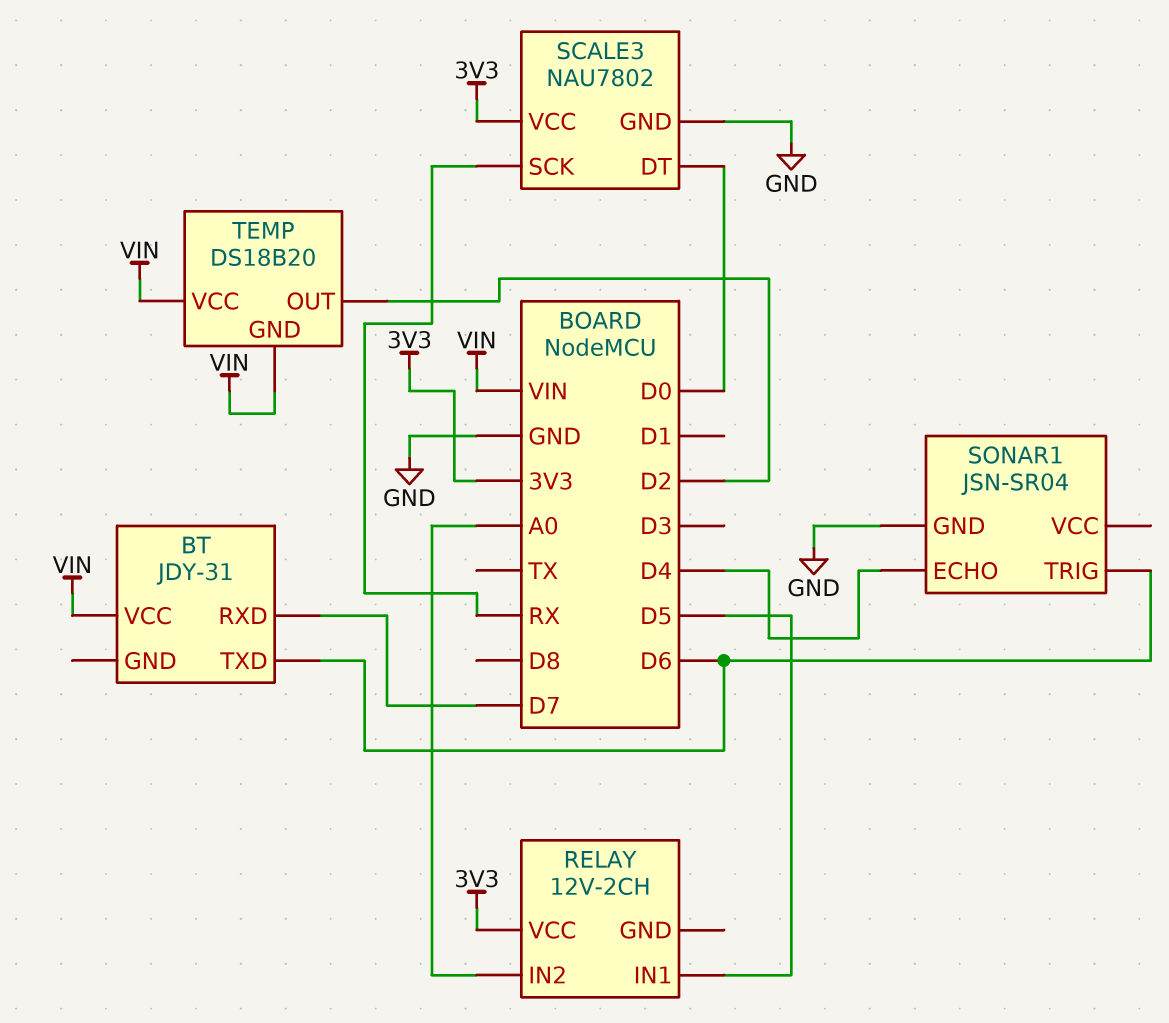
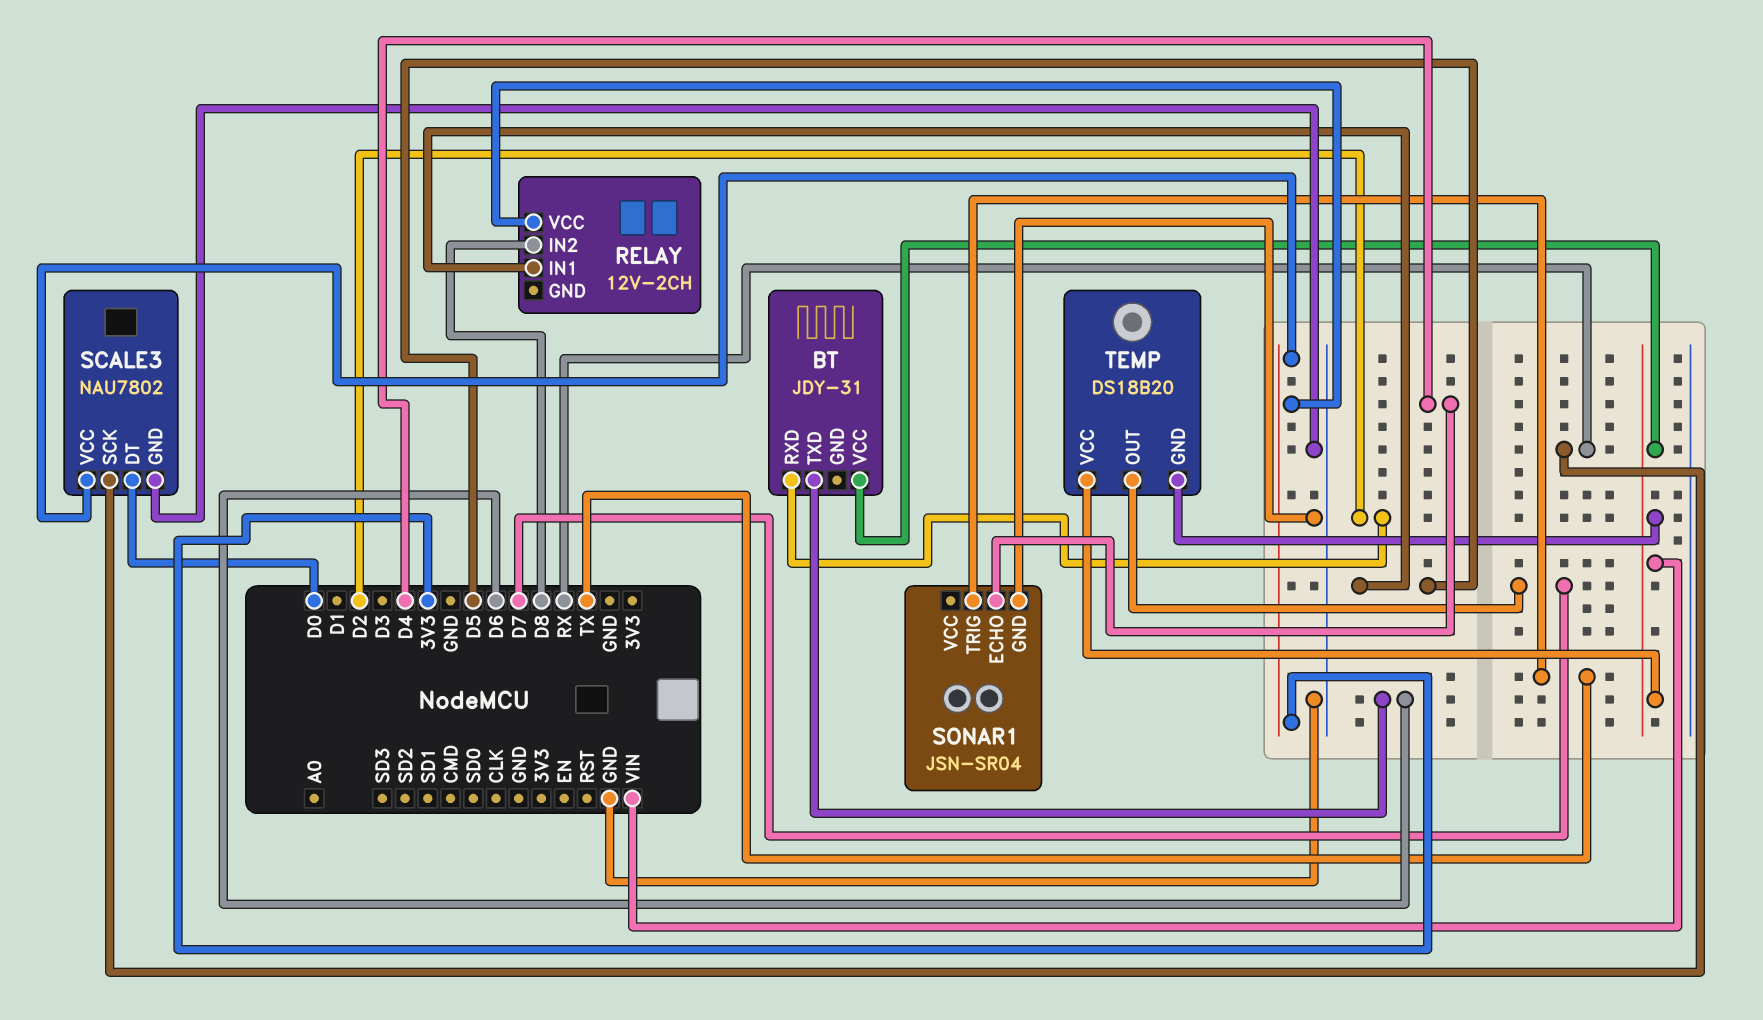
BT pin RXD: D7 -> D2
RELAY pin IN2: A0 -> D8
SONAR1 pin TRIG: D6 -> TX
TEMP pin OUT: D2 -> D7

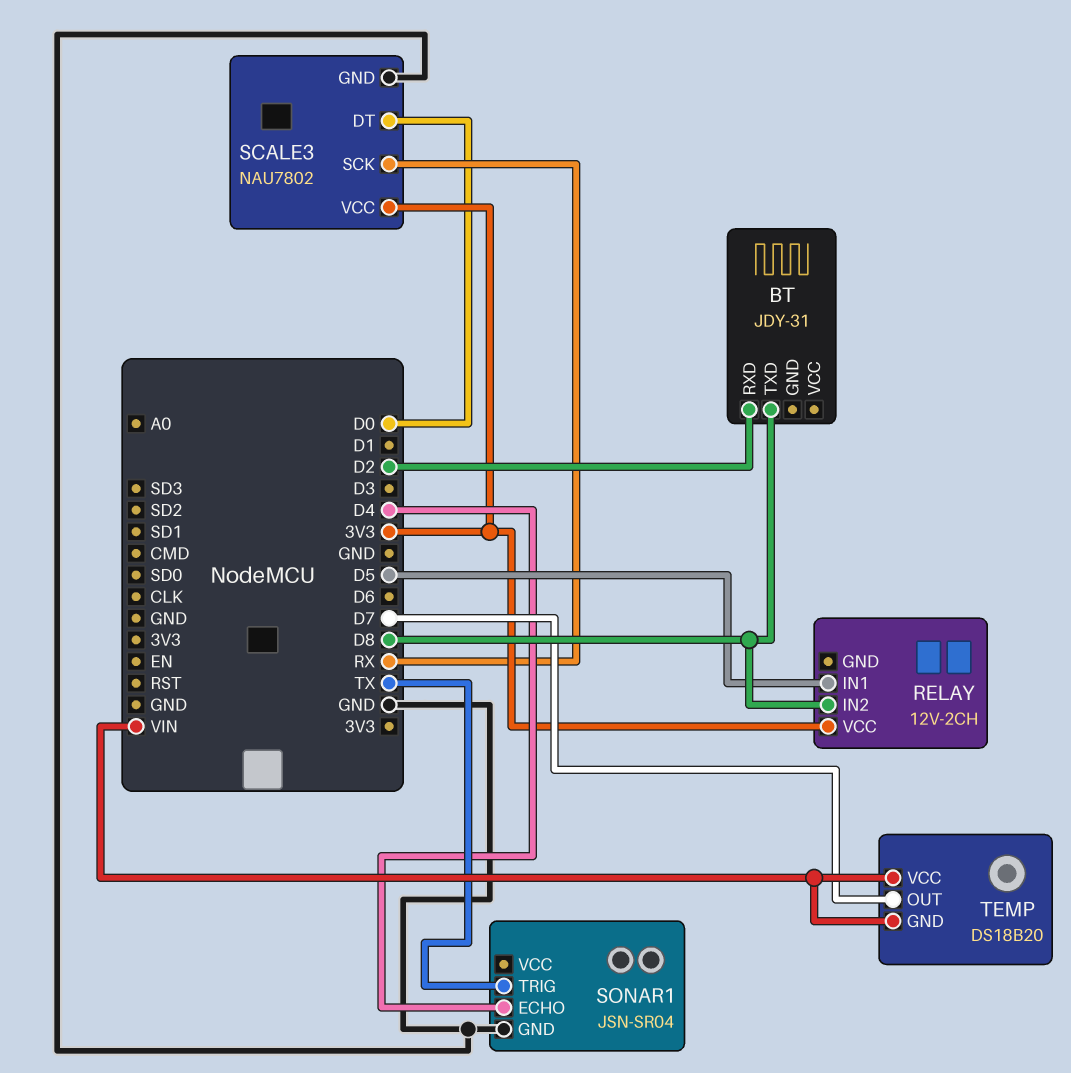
BT pin TXD: D6 -> D8
BT pin VCC: VIN -> none

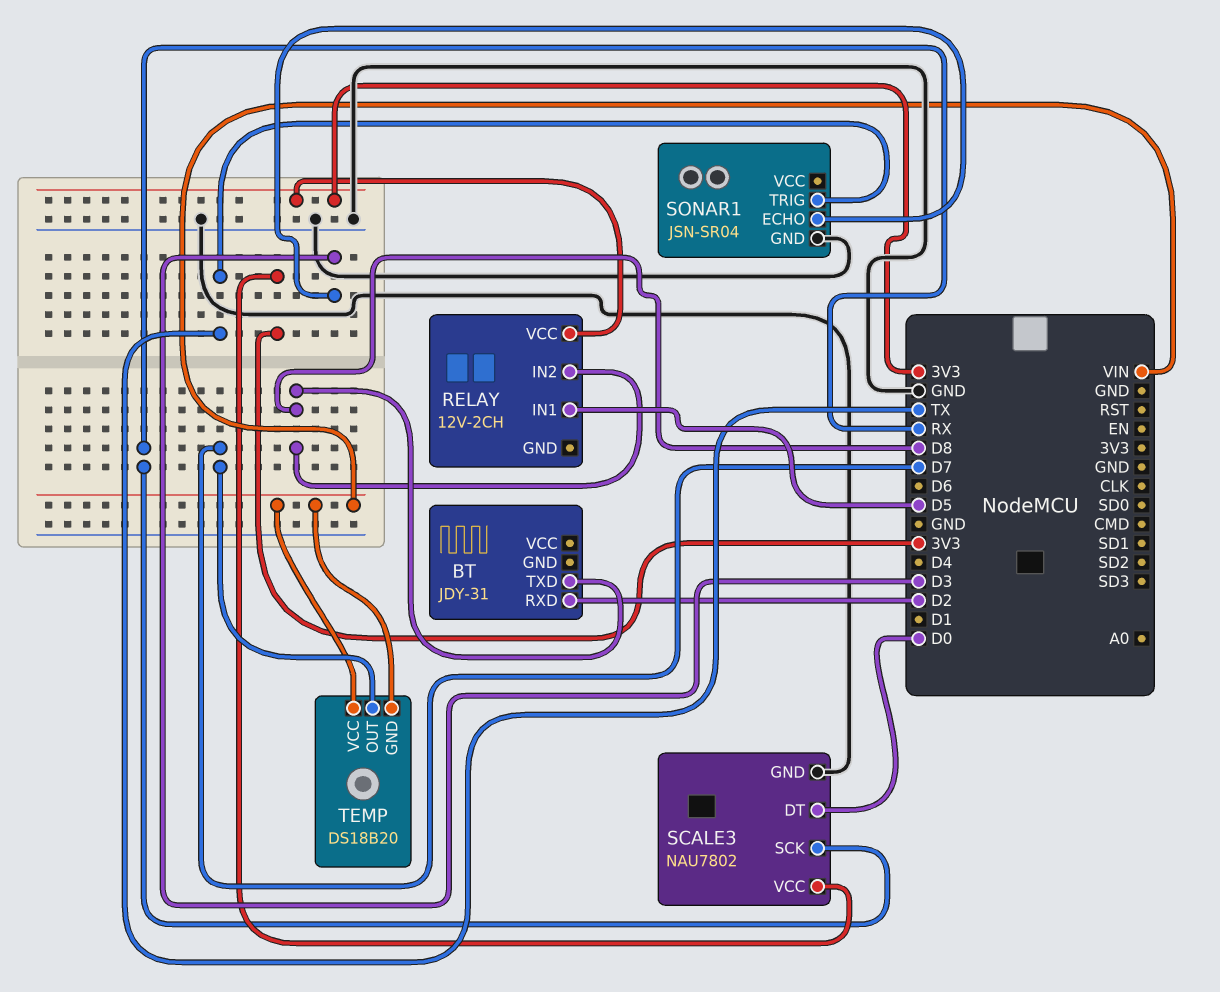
SONAR1 pin ECHO: D4 -> D3

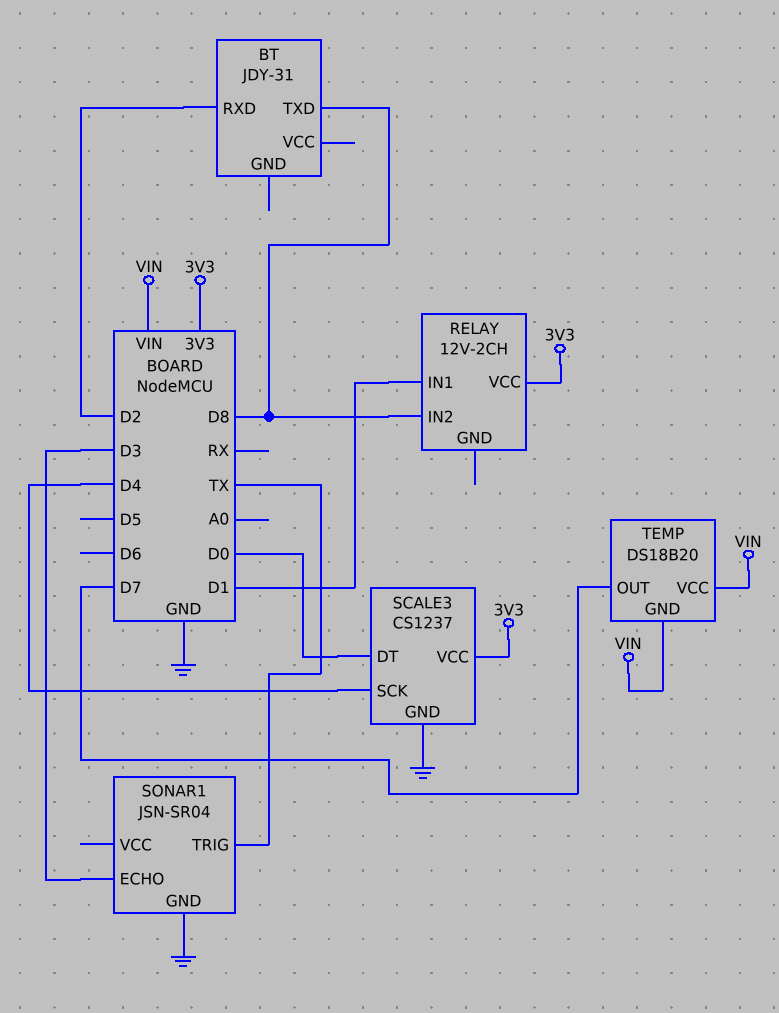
RELAY pin IN1: D5 -> D1
SCALE3: NAU7802 -> CS1237
SCALE3 pin SCK: RX -> D4

